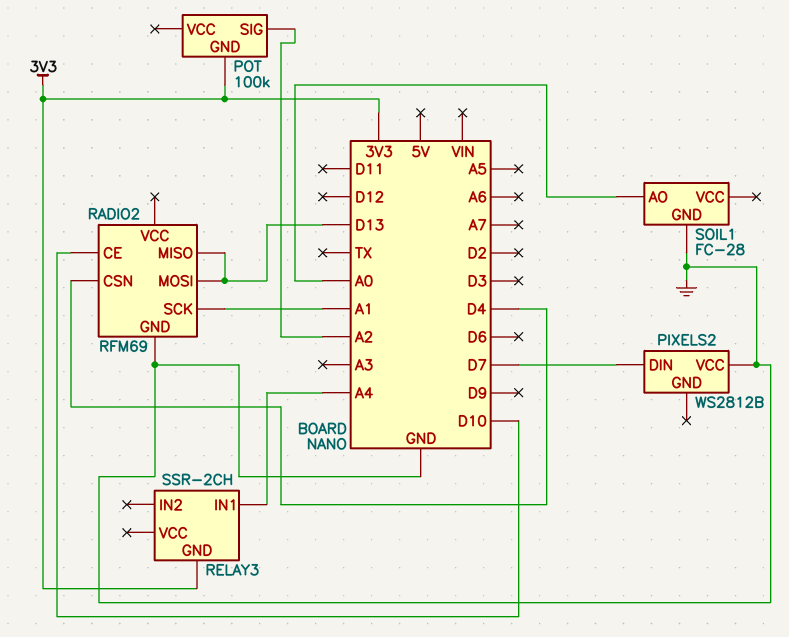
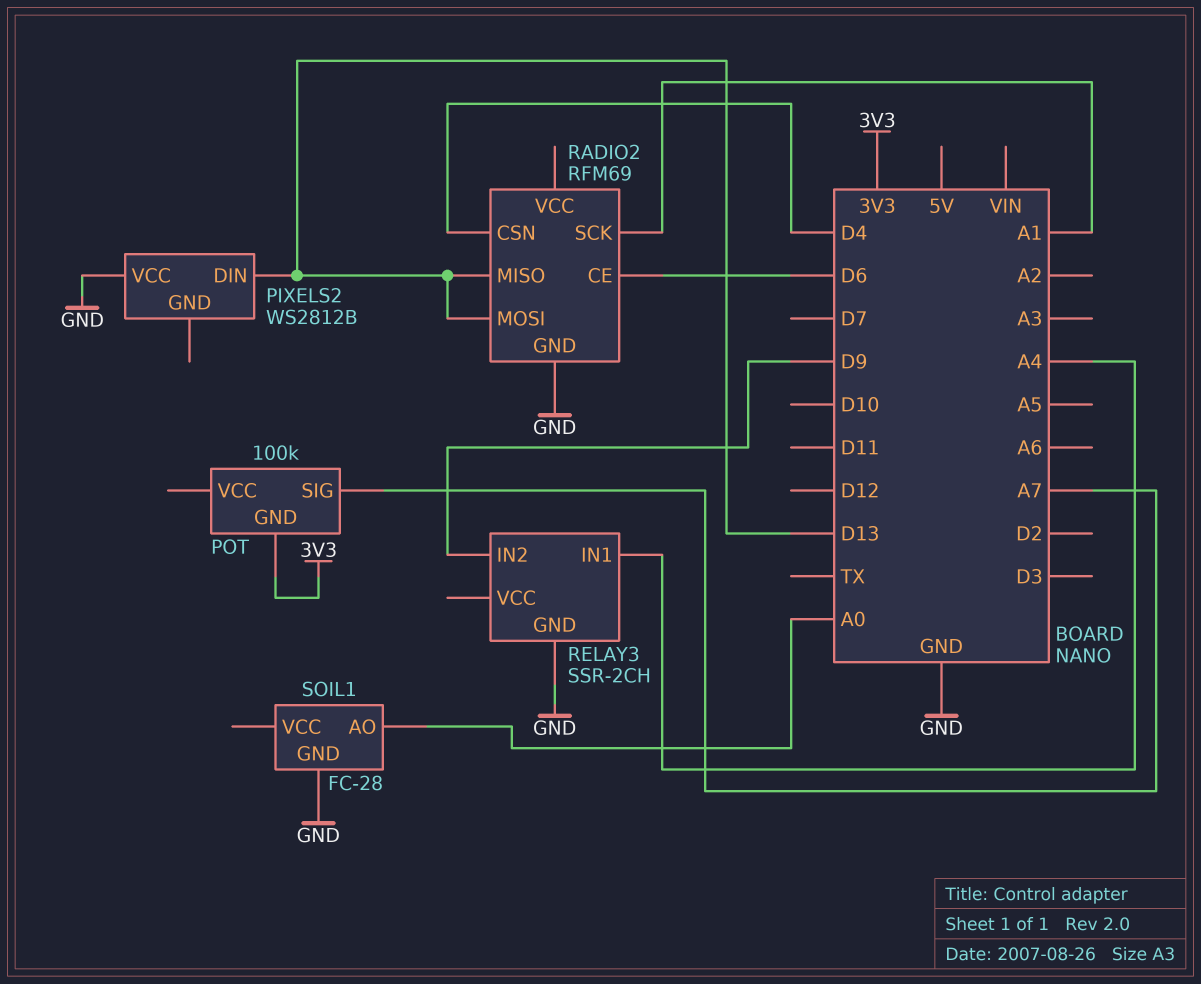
PIXELS2 pin DIN: D7 -> D13
POT pin SIG: A2 -> A7
RADIO2 pin CE: D10 -> D6
RELAY3 pin GND: 3V3 -> GND
RELAY3 pin IN2: none -> D9

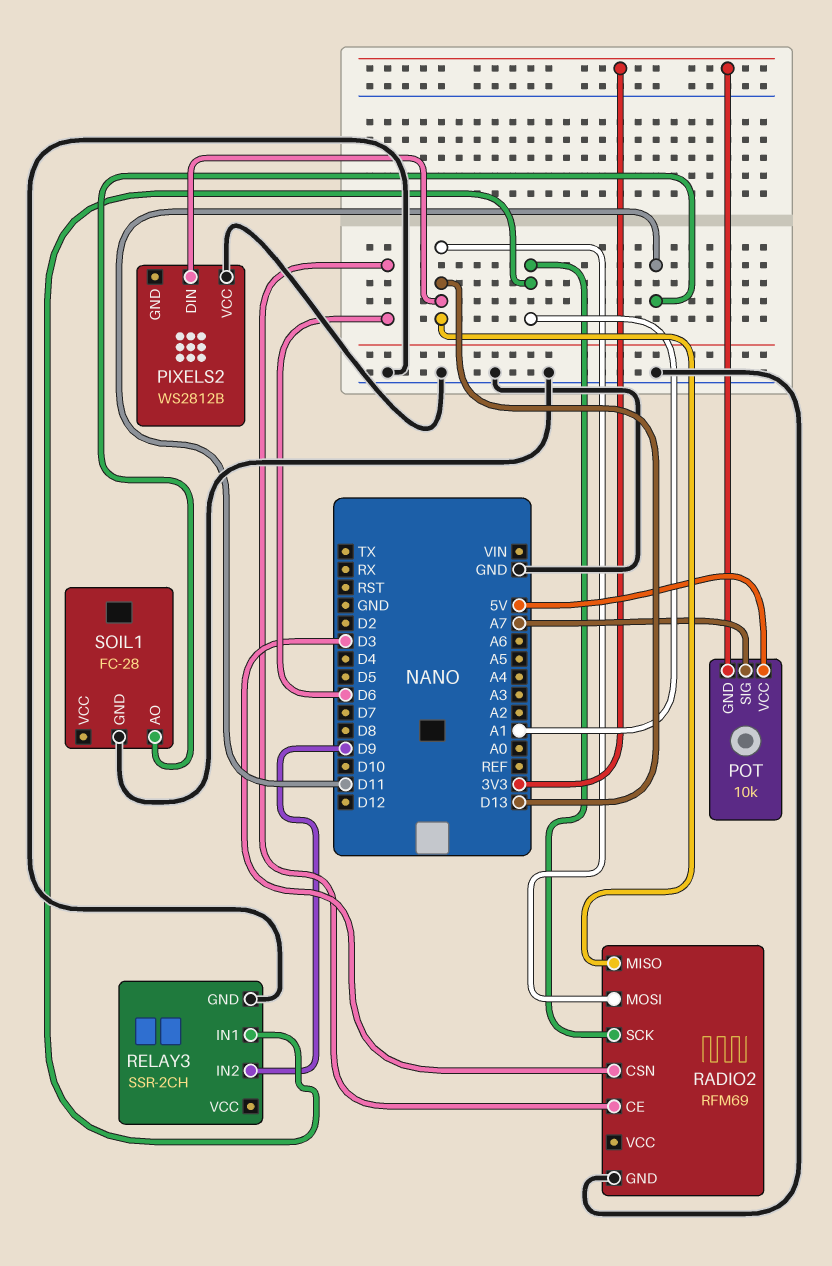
POT: 100k -> 10k
POT pin VCC: none -> 5V
RADIO2 pin CSN: D4 -> D3
RELAY3 pin IN1: A4 -> A1
SOIL1 pin AO: A0 -> D11

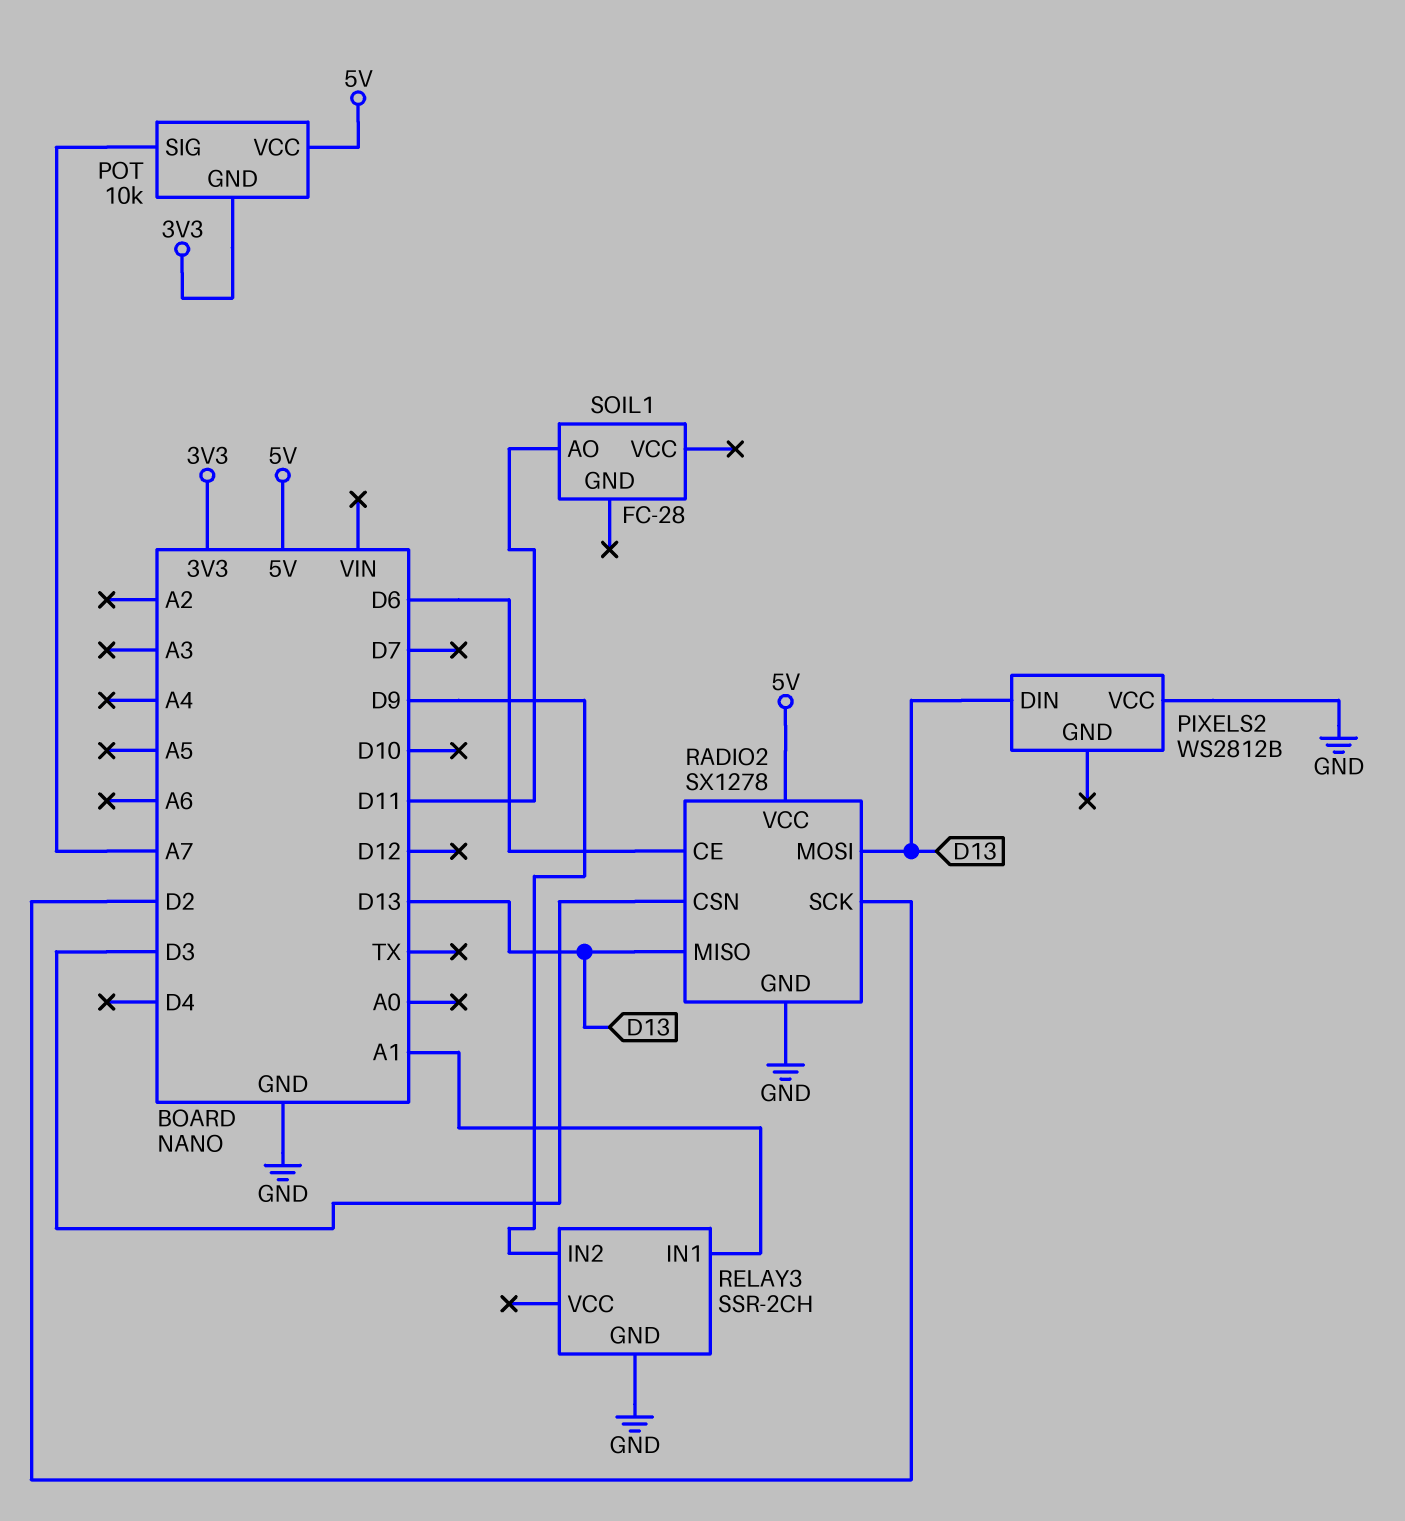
RADIO2: RFM69 -> SX1278
RADIO2 pin SCK: A1 -> D2
RADIO2 pin VCC: none -> 5V
SOIL1 pin GND: GND -> none

